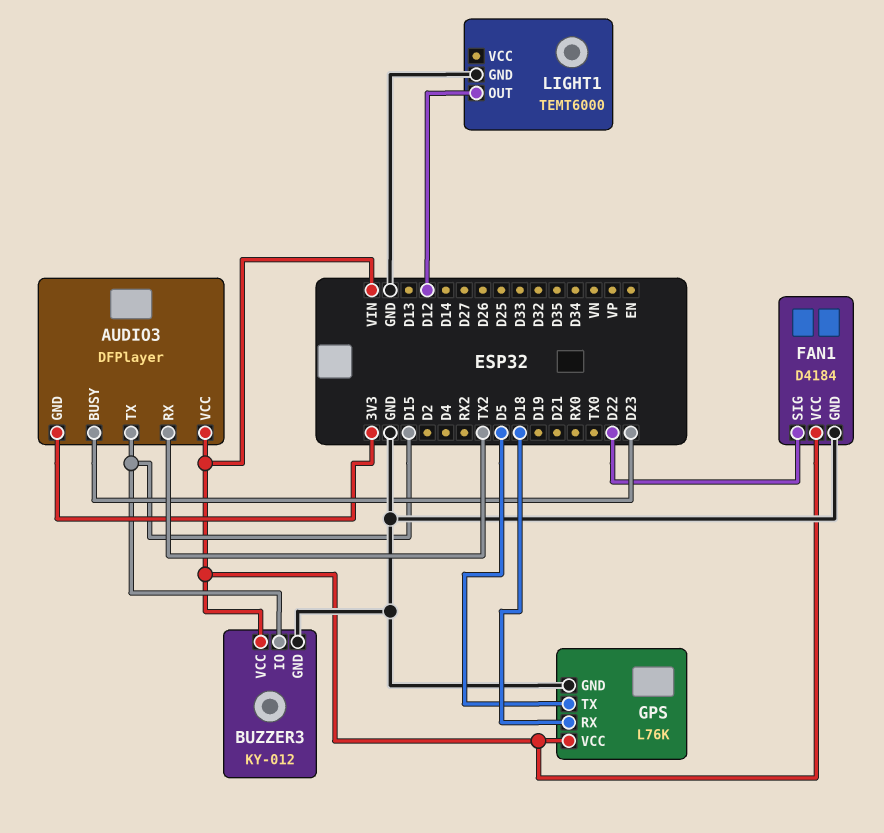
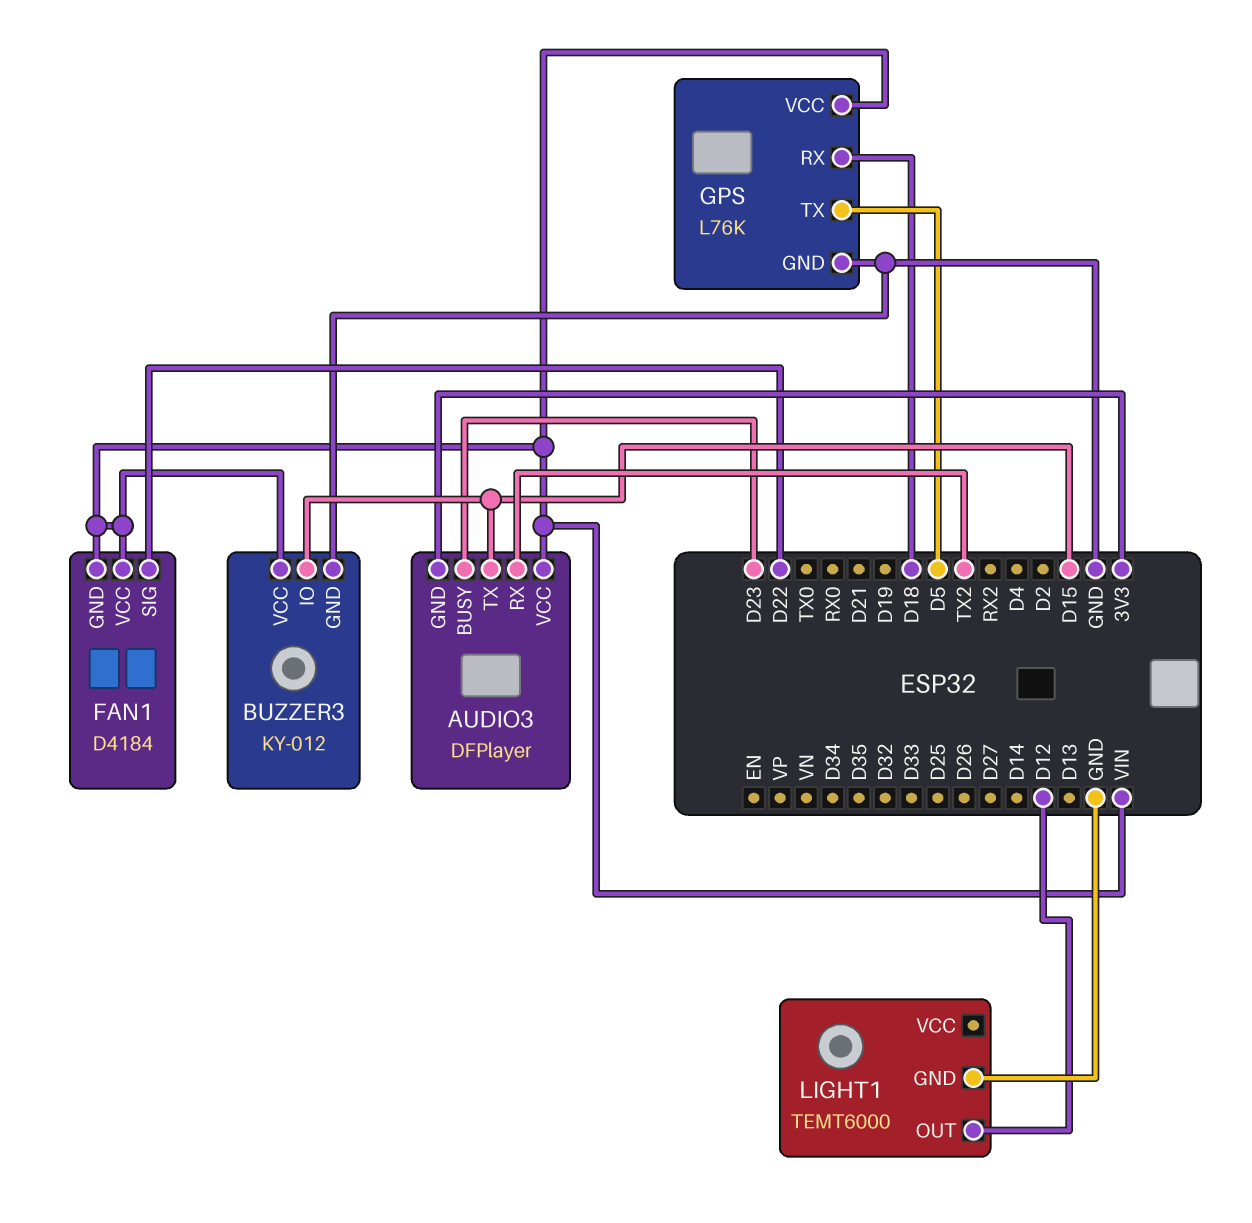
FAN1 pin GND: GND -> VIN

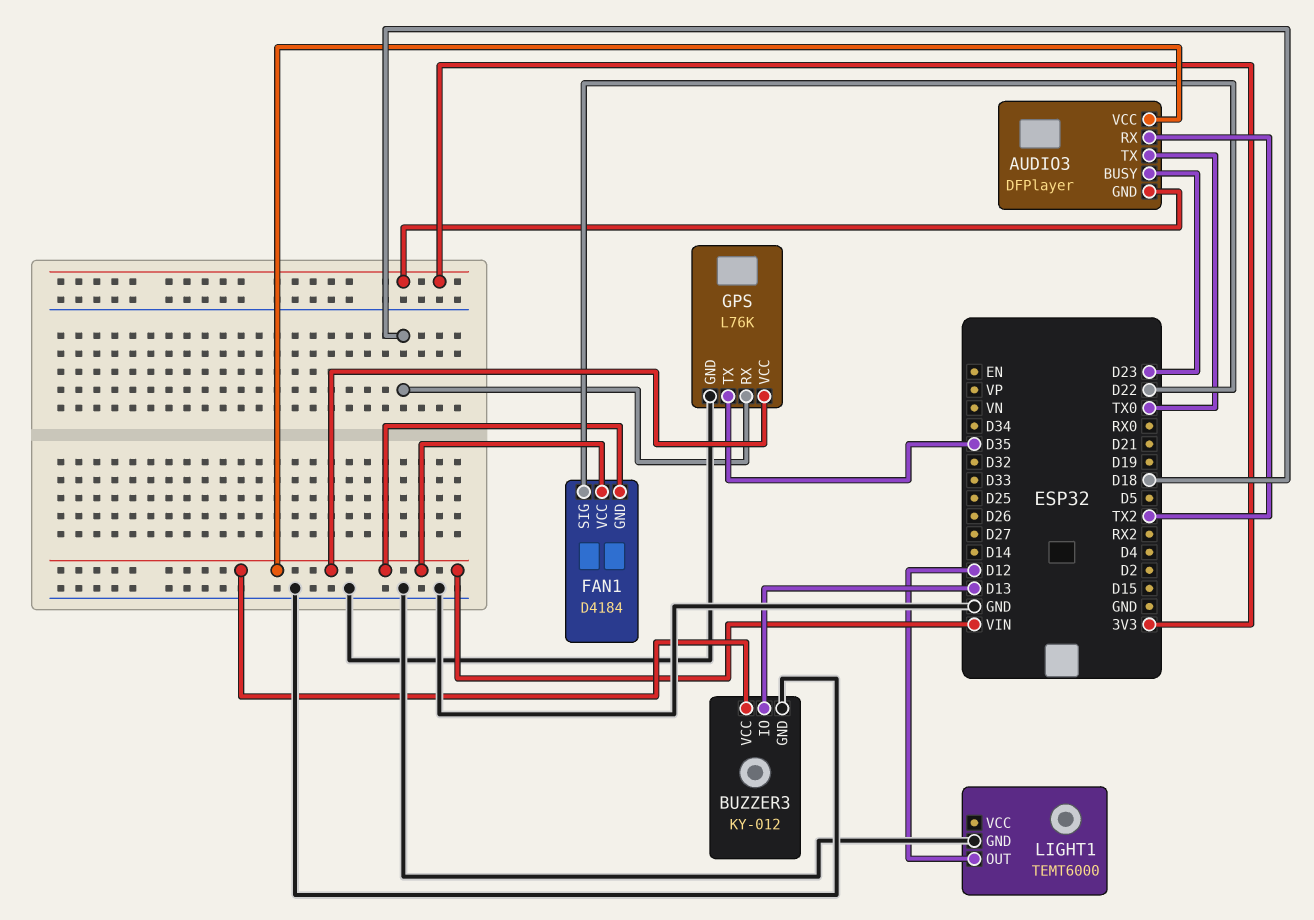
AUDIO3 pin TX: D15 -> TX0
BUZZER3 pin IO: D15 -> D13
GPS pin TX: D5 -> D35

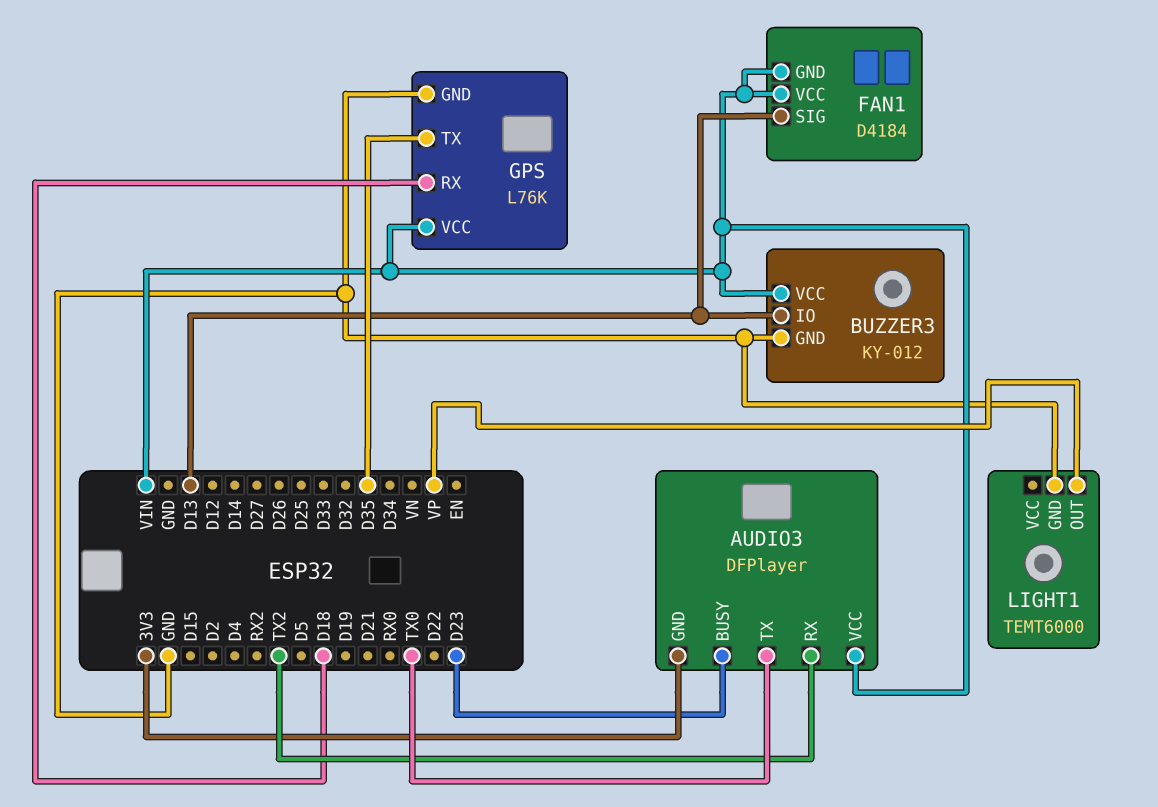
FAN1 pin SIG: D22 -> D13
LIGHT1 pin OUT: D12 -> VP

